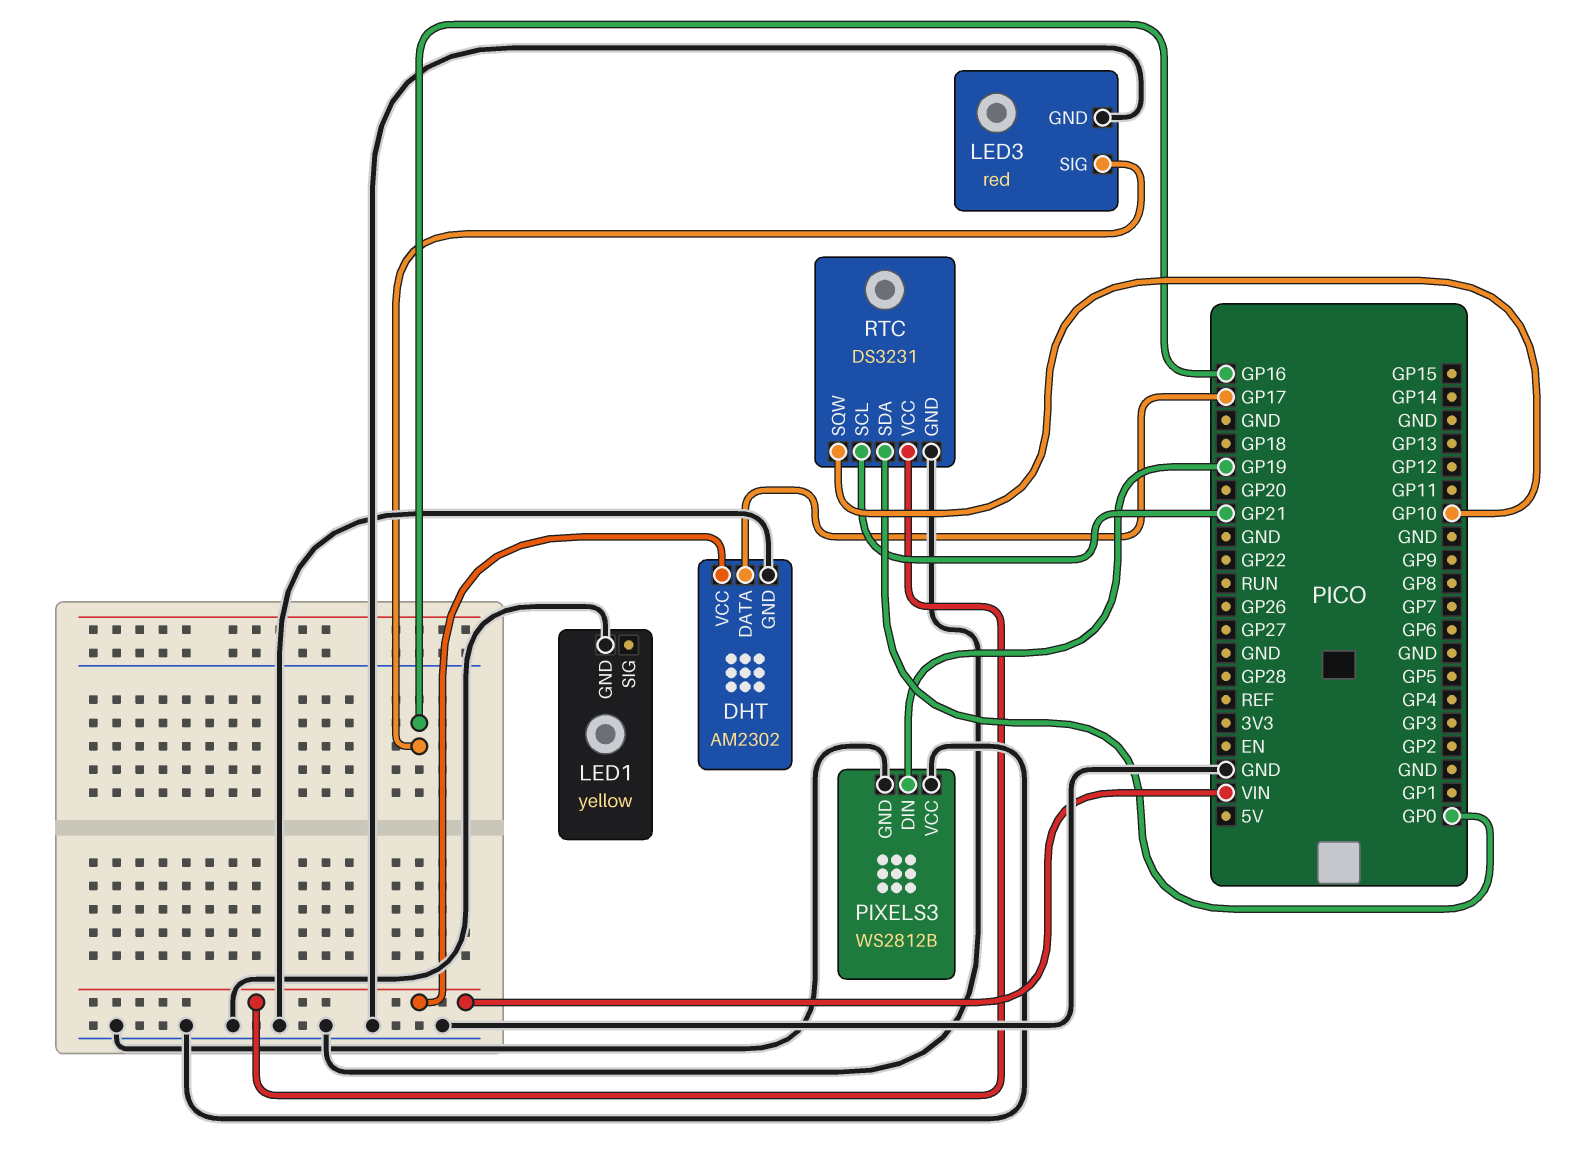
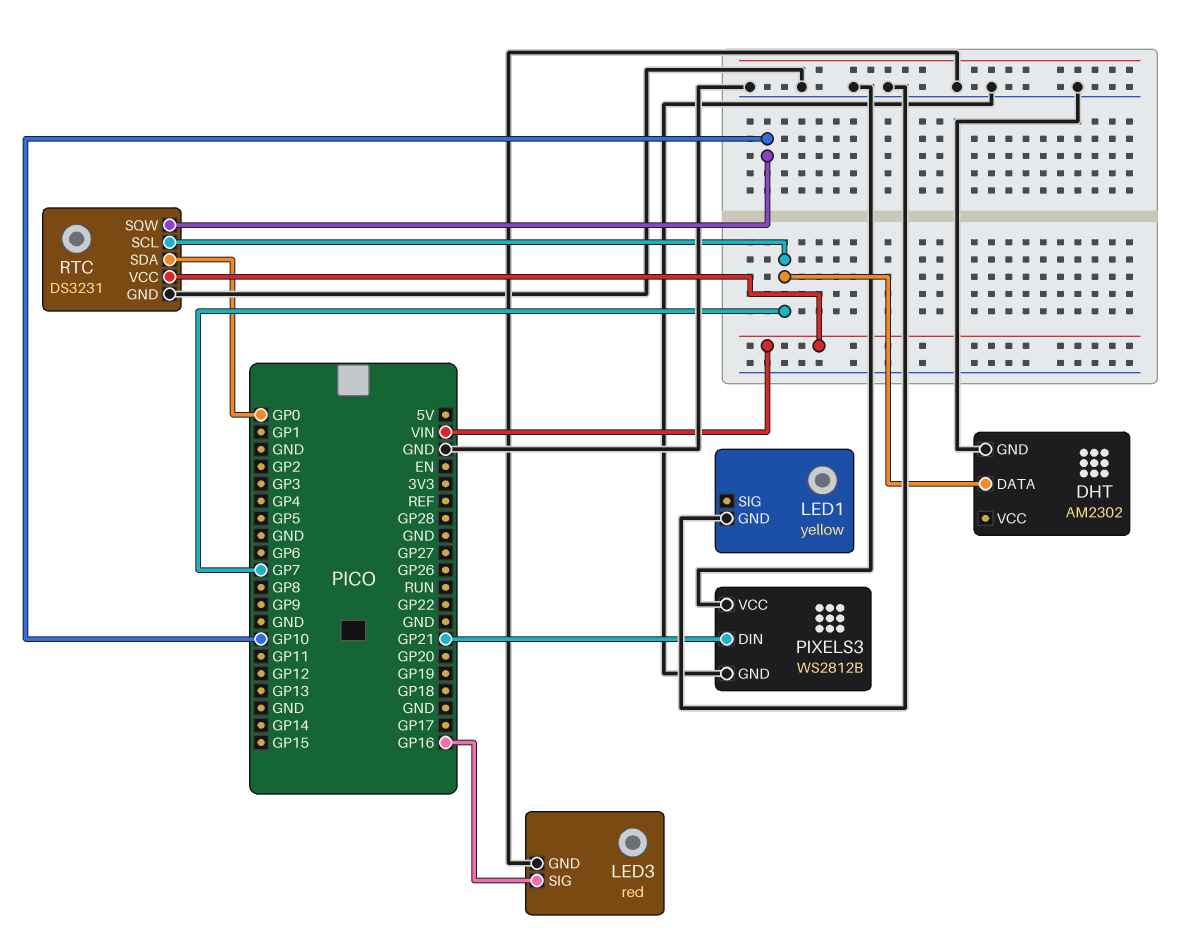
DHT pin DATA: GP17 -> GP7
DHT pin VCC: VIN -> none
PIXELS3 pin DIN: GP19 -> GP21
RTC pin SCL: GP21 -> GP7

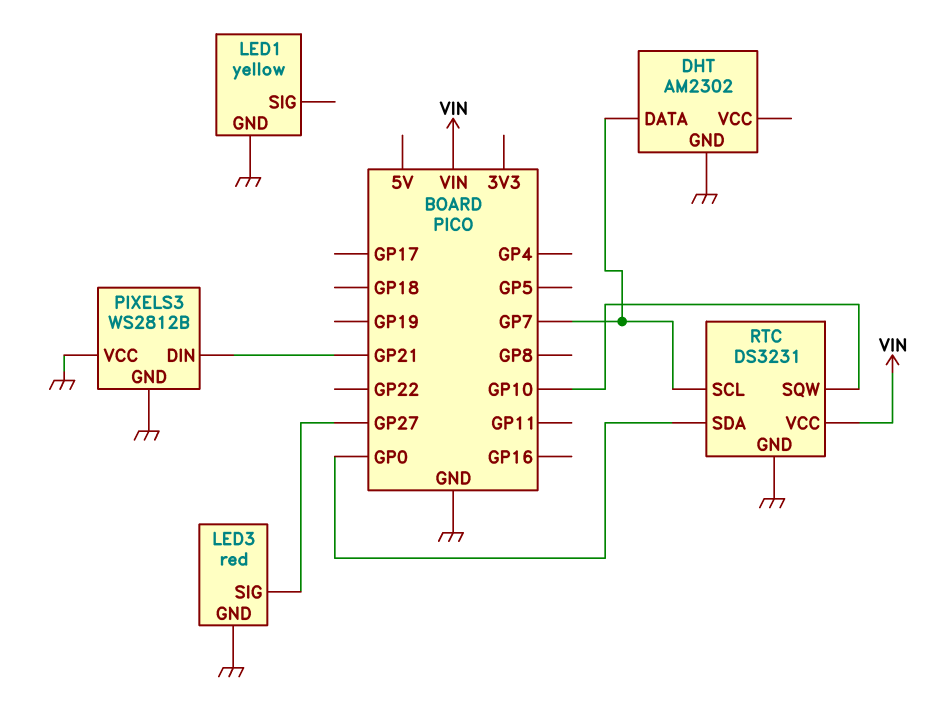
LED3 pin SIG: GP16 -> GP27

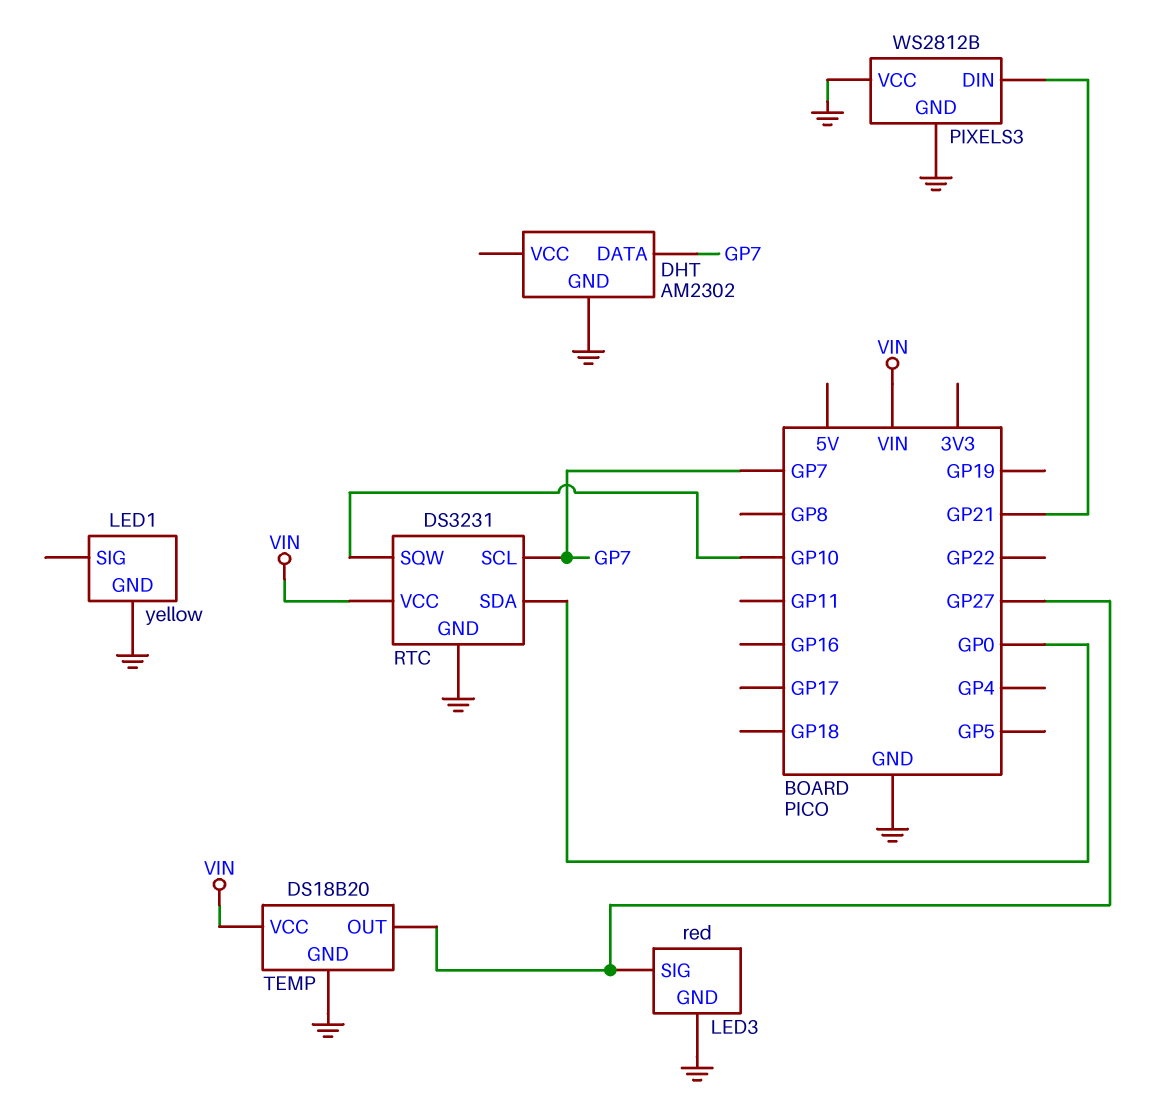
TEMP: none -> DS18B20
TEMP pin GND: none -> GND
TEMP pin OUT: none -> GP27
TEMP pin VCC: none -> VIN

